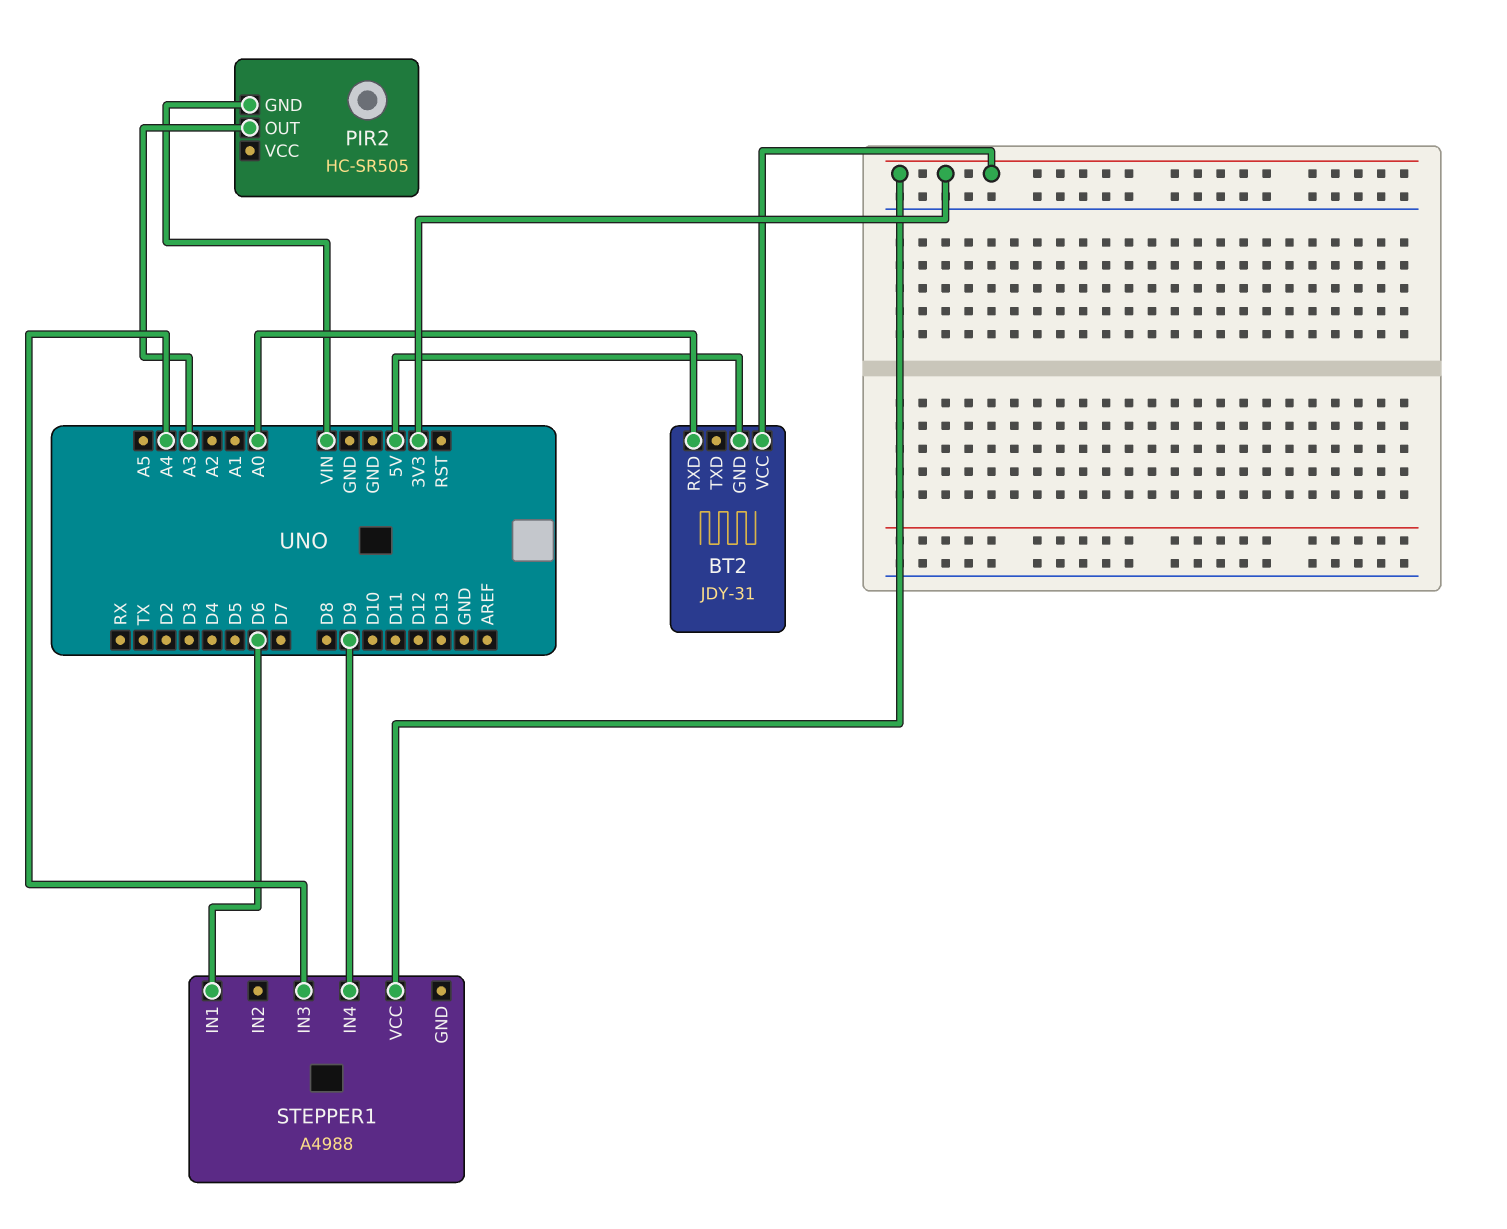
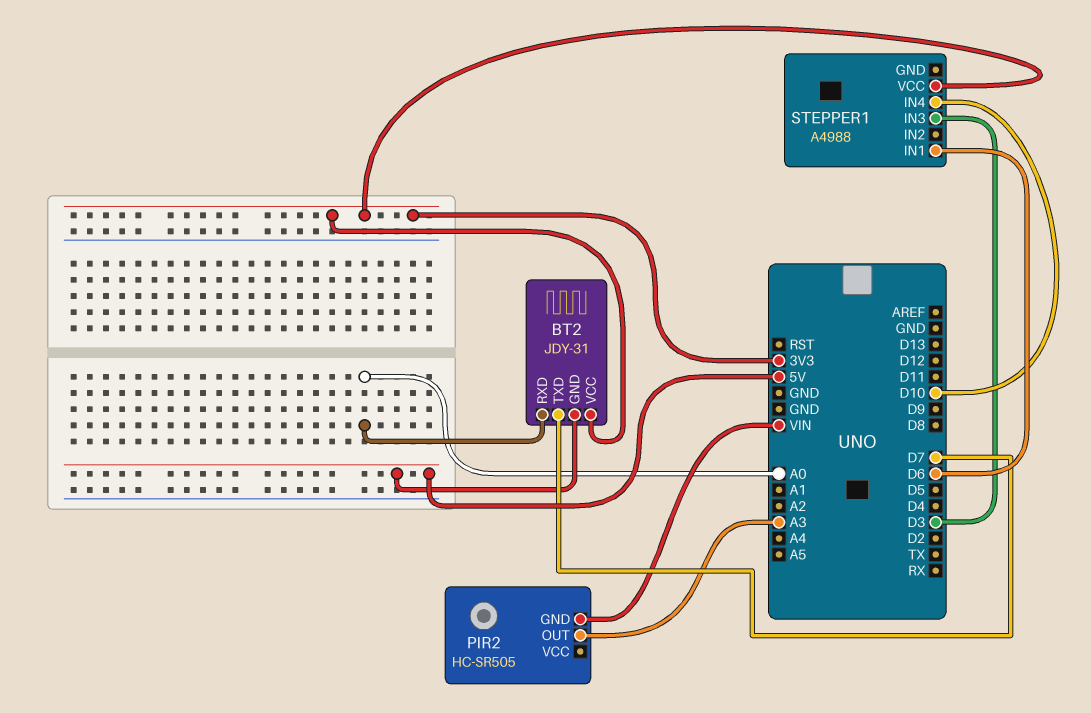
BT2 pin TXD: none -> D7
STEPPER1 pin IN3: A4 -> D3
STEPPER1 pin IN4: D9 -> D10

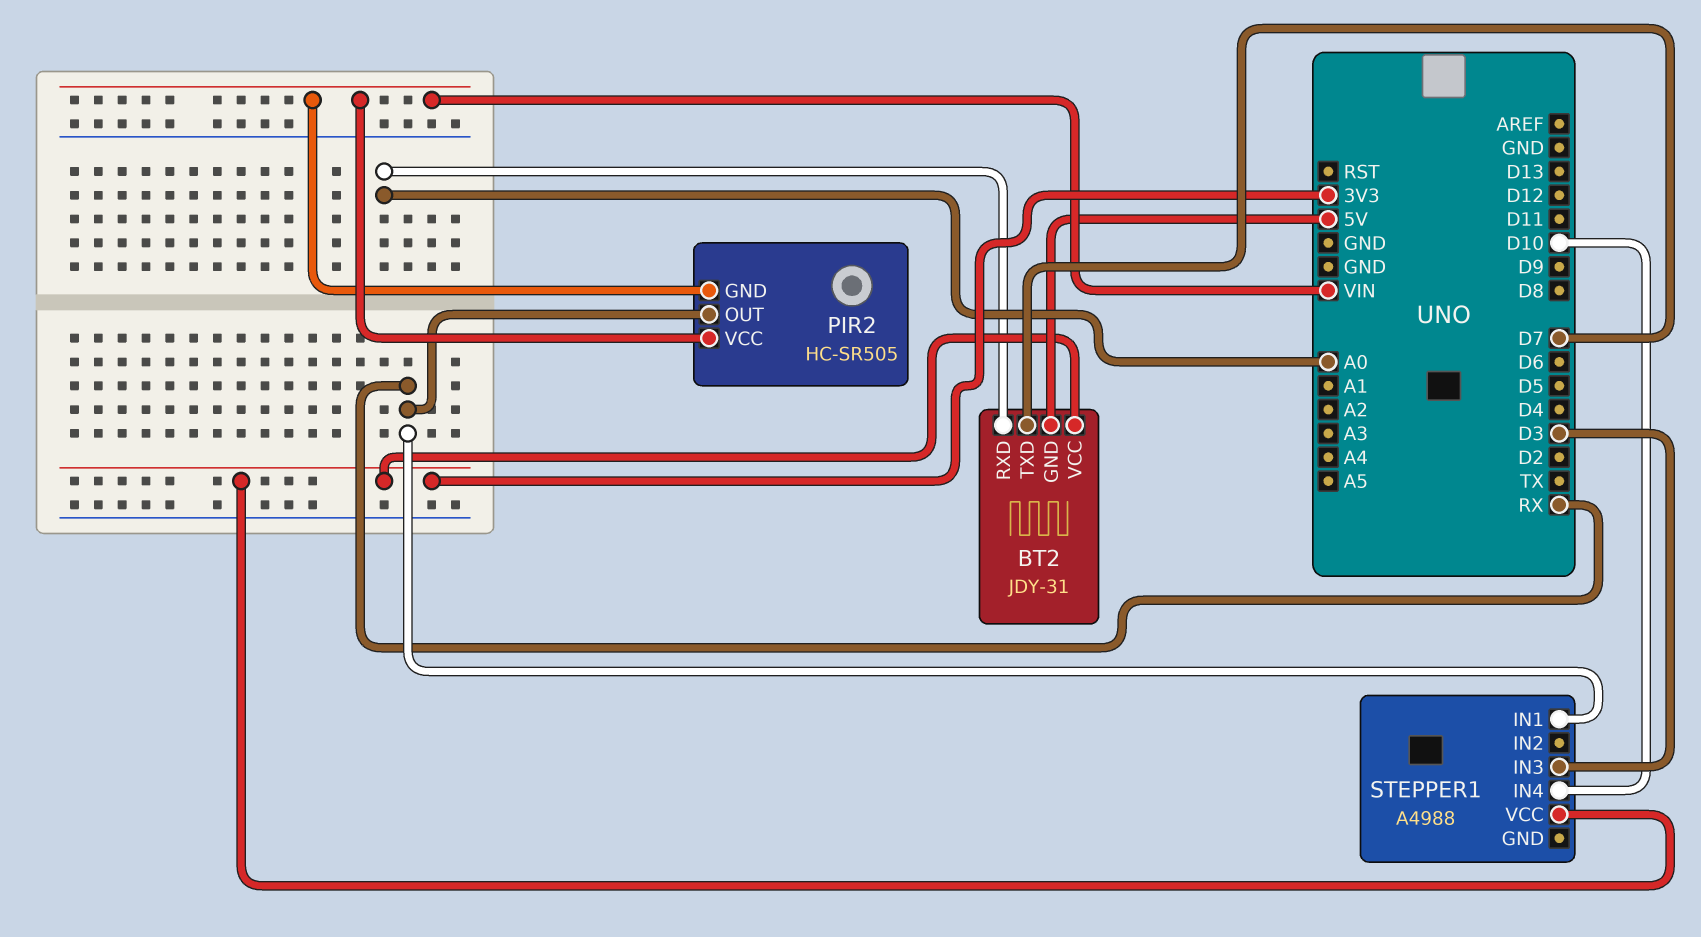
PIR2 pin OUT: A3 -> RX
PIR2 pin VCC: none -> VIN
STEPPER1 pin IN1: D6 -> RX

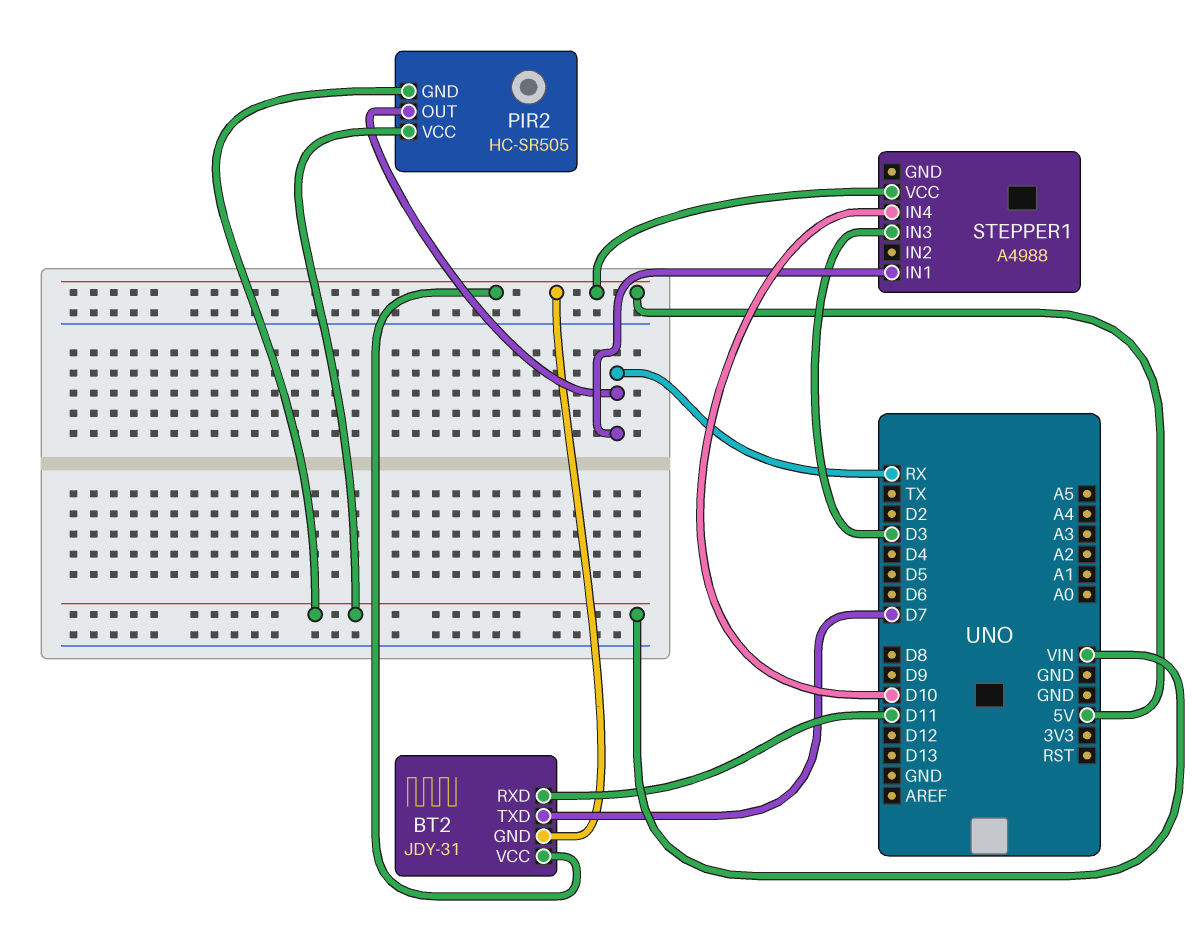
BT2 pin RXD: A0 -> D11
BT2 pin VCC: 3V3 -> 5V
STEPPER1 pin VCC: 3V3 -> 5V

